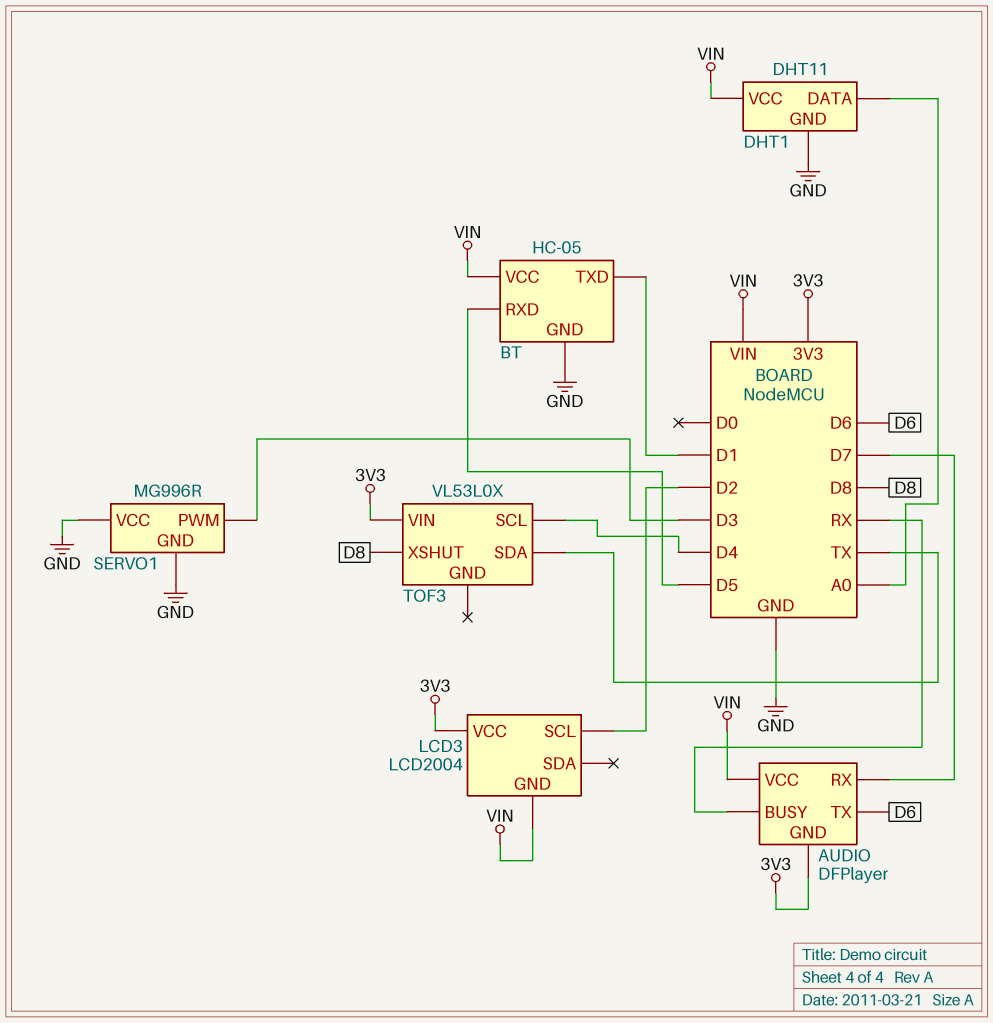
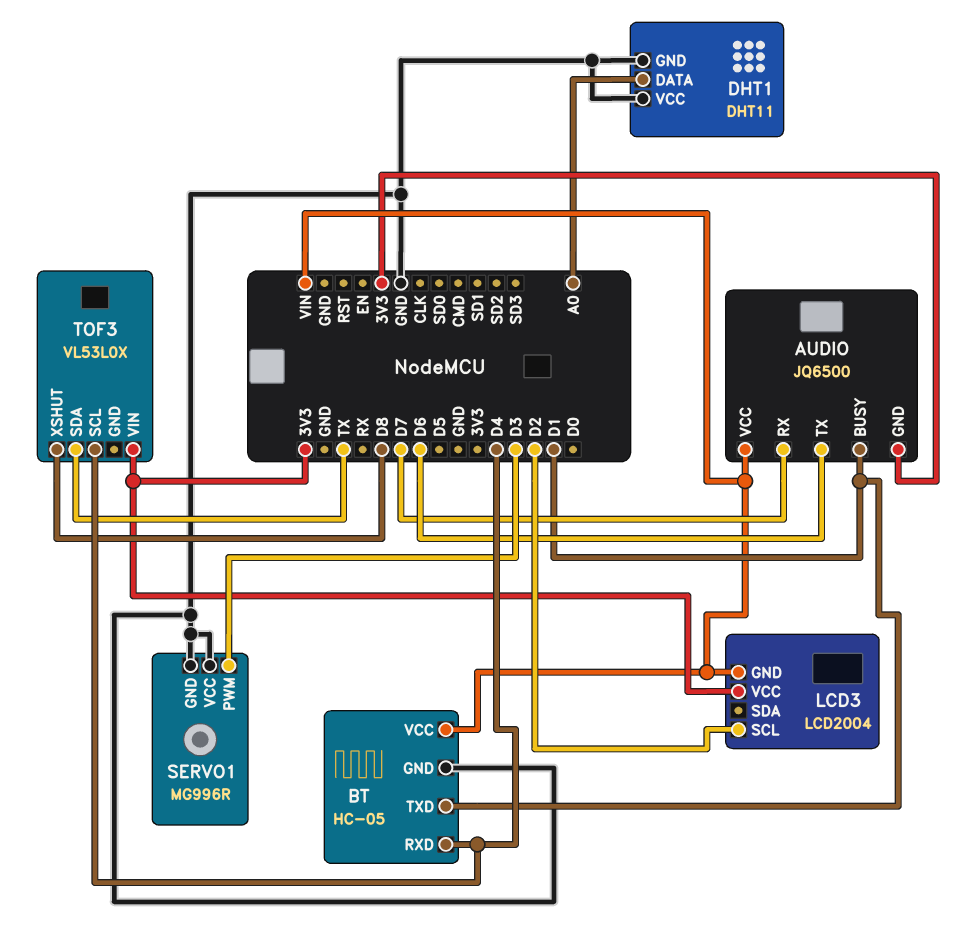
AUDIO: DFPlayer -> JQ6500
AUDIO pin BUSY: RX -> D1
BT pin RXD: D5 -> D4
DHT1 pin VCC: VIN -> GND

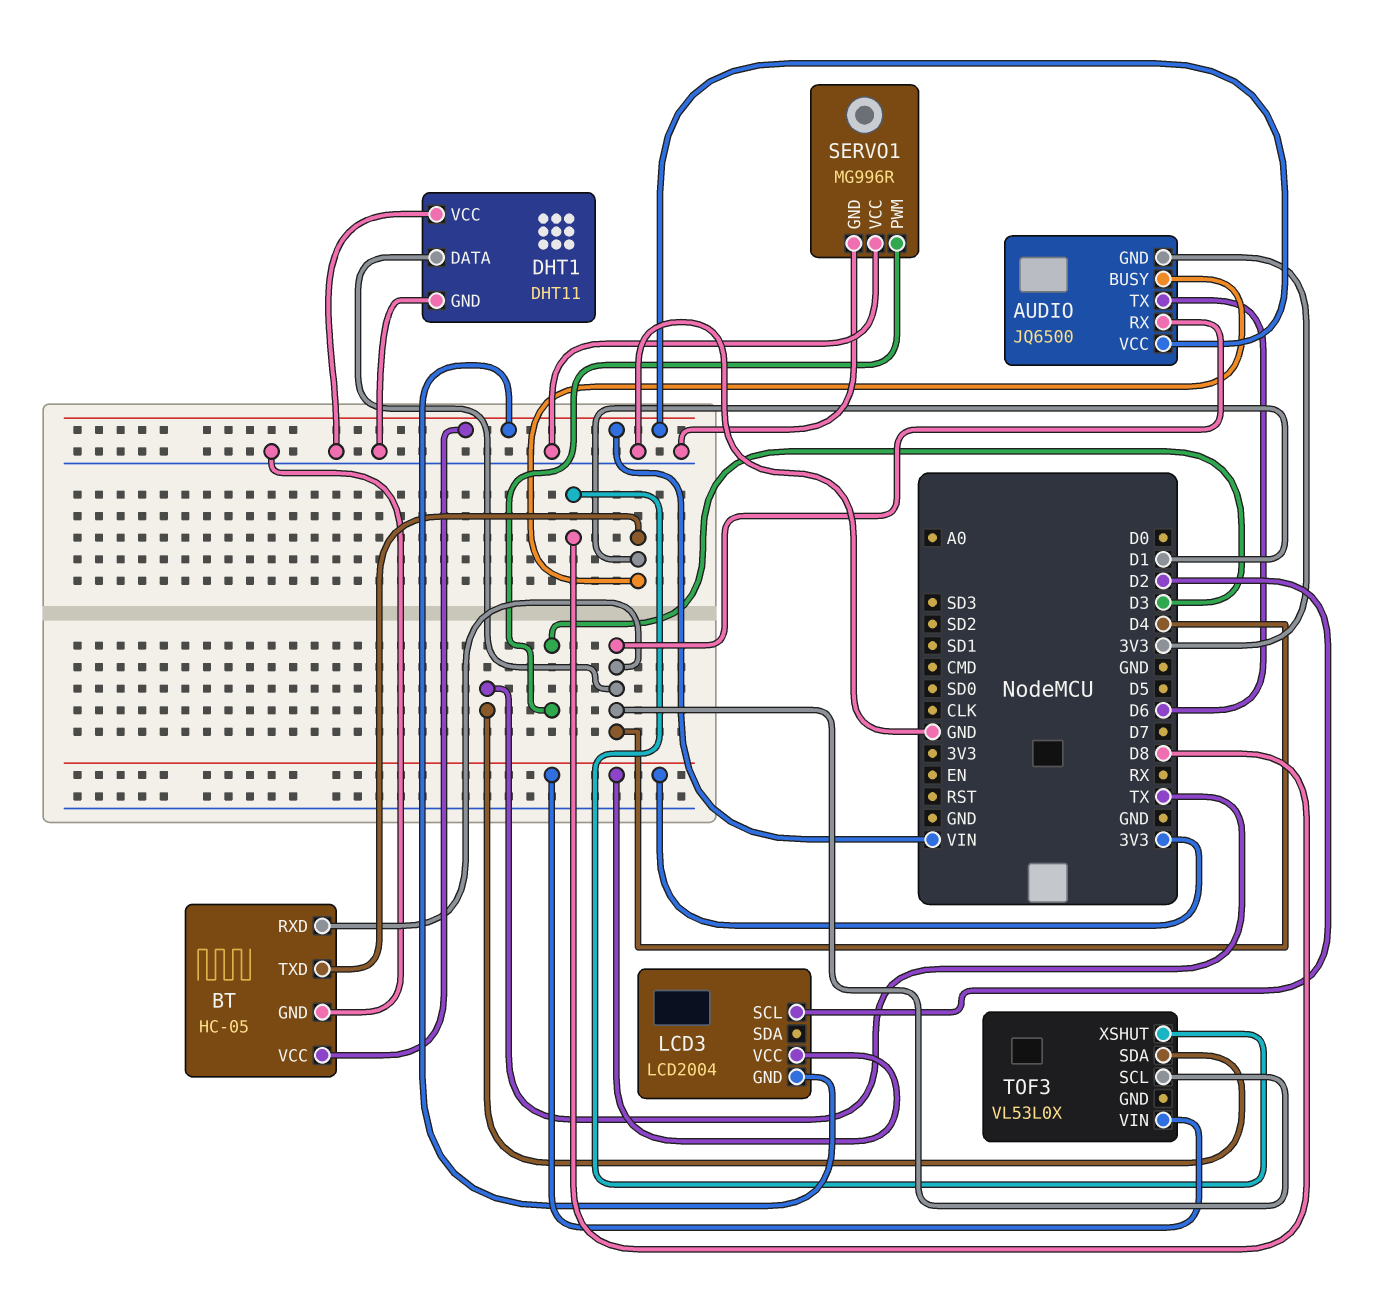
AUDIO pin RX: D7 -> D4
DHT1 pin DATA: A0 -> D4

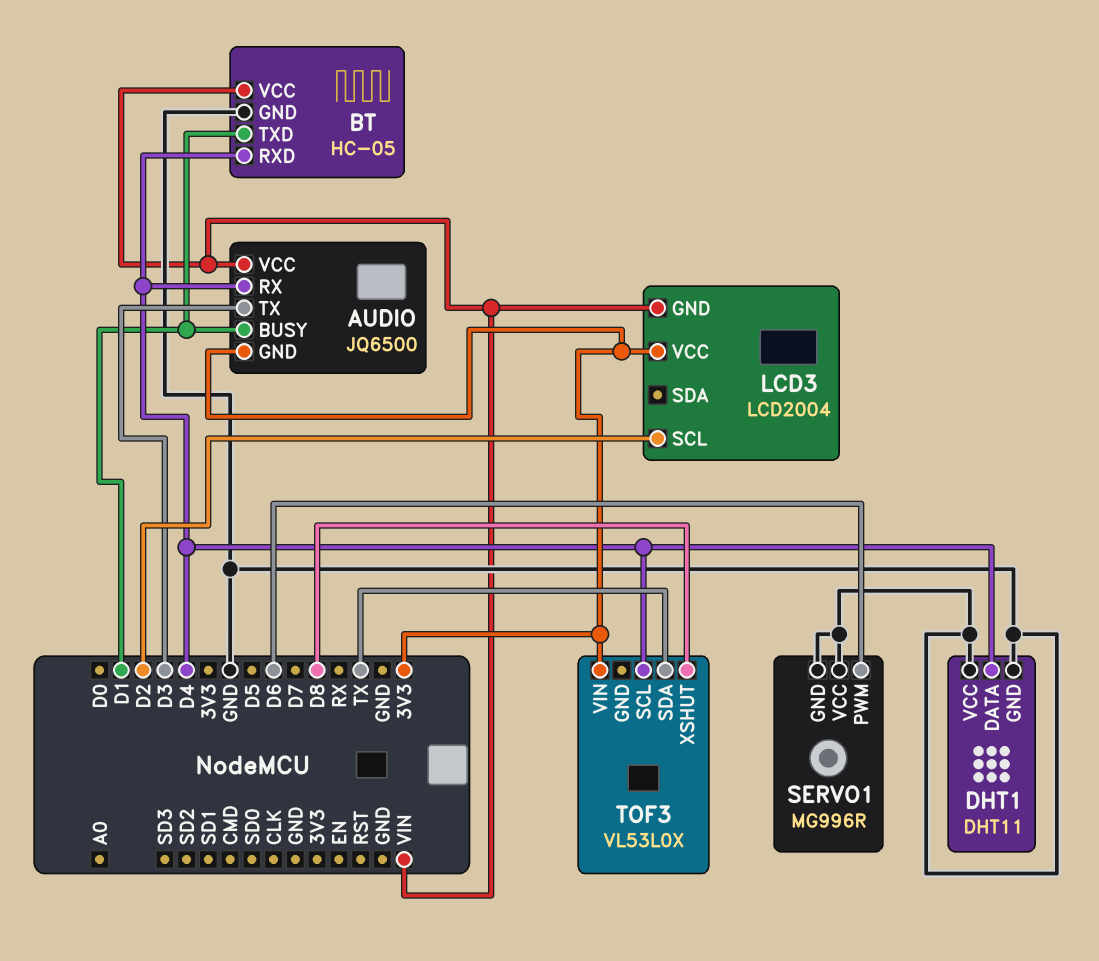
AUDIO pin TX: D6 -> D3
SERVO1 pin PWM: D3 -> D6

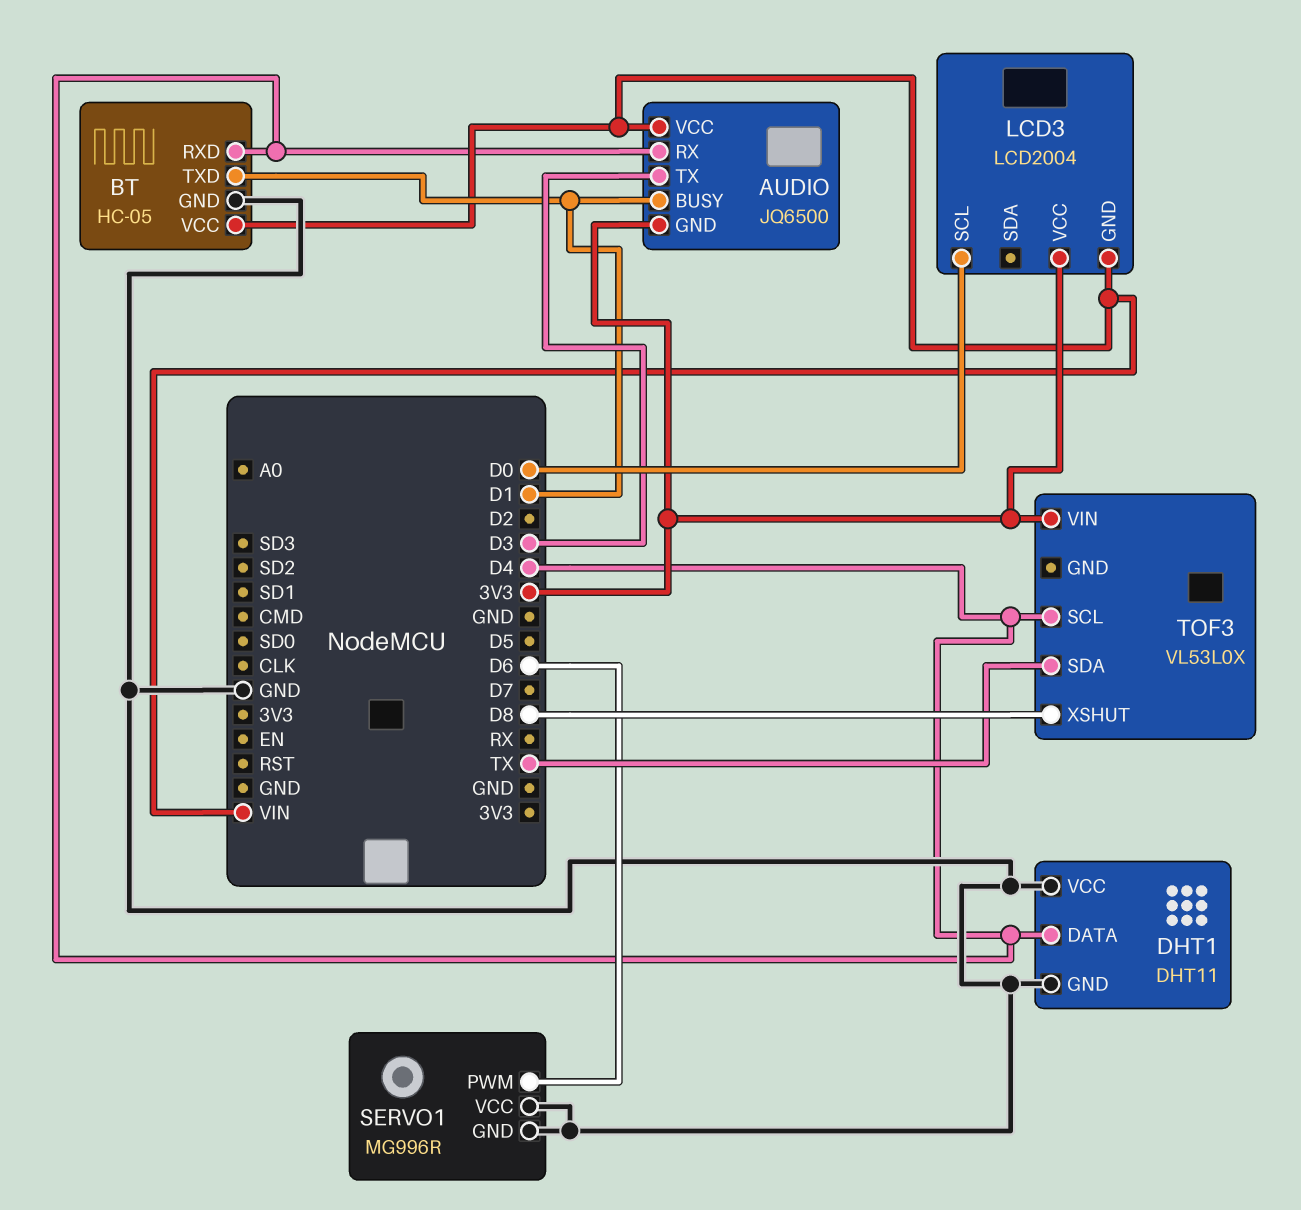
LCD3 pin SCL: D2 -> D0

